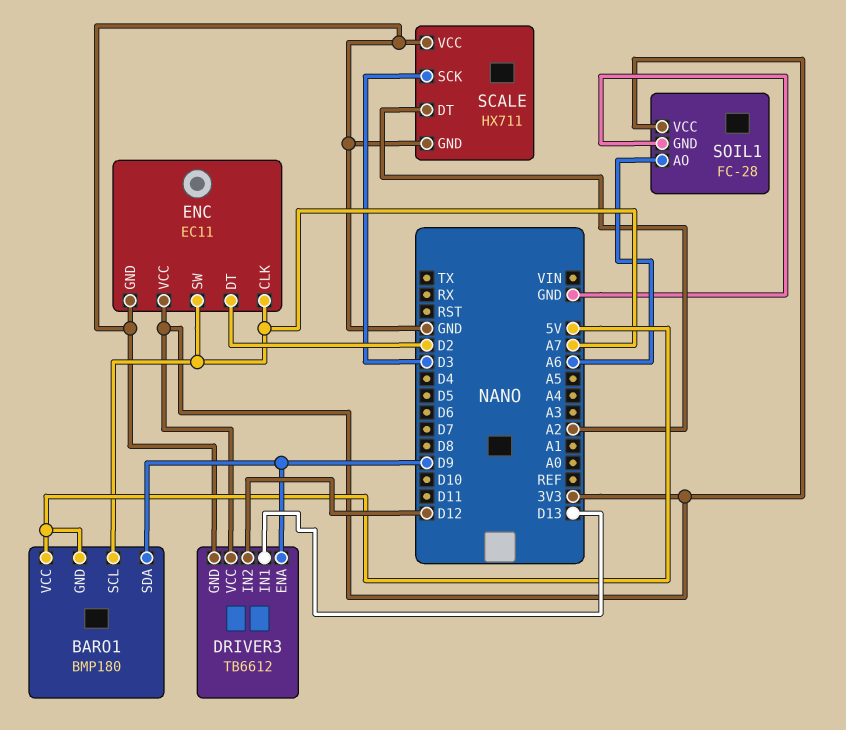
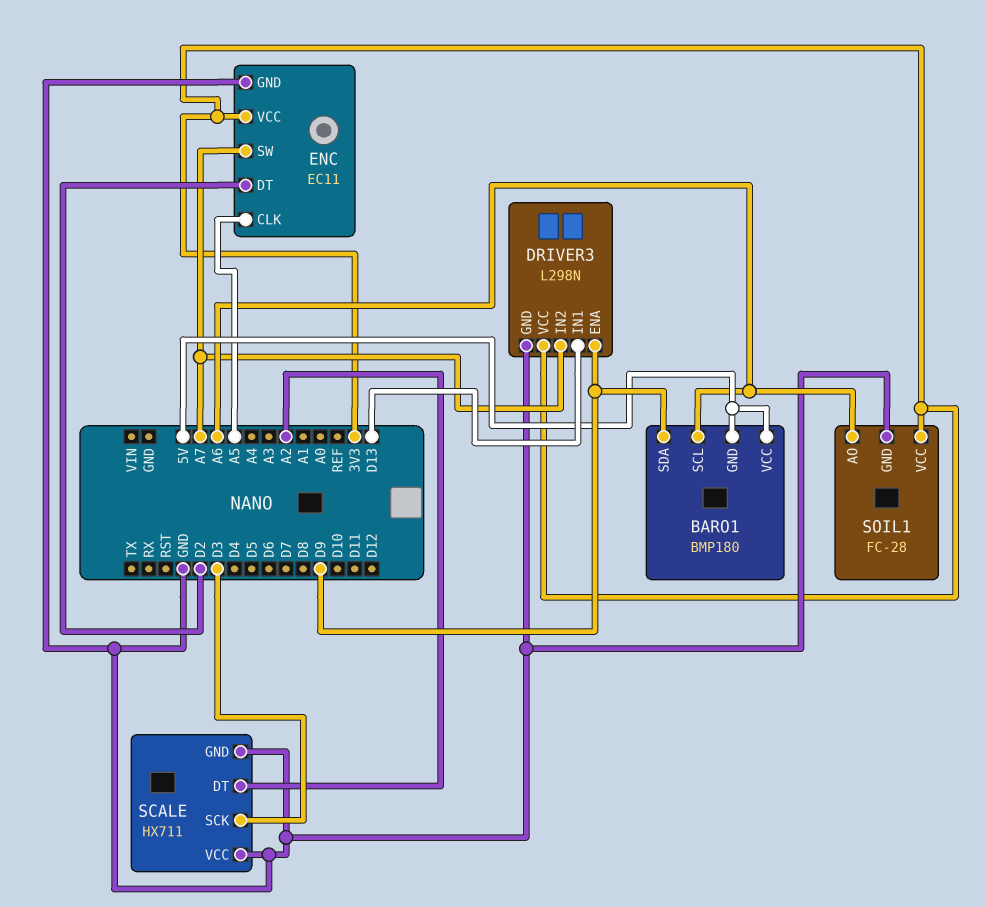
BARO1 pin SCL: A7 -> A6
DRIVER3: TB6612 -> L298N
DRIVER3 pin IN2: D12 -> A7
ENC pin CLK: A7 -> A5

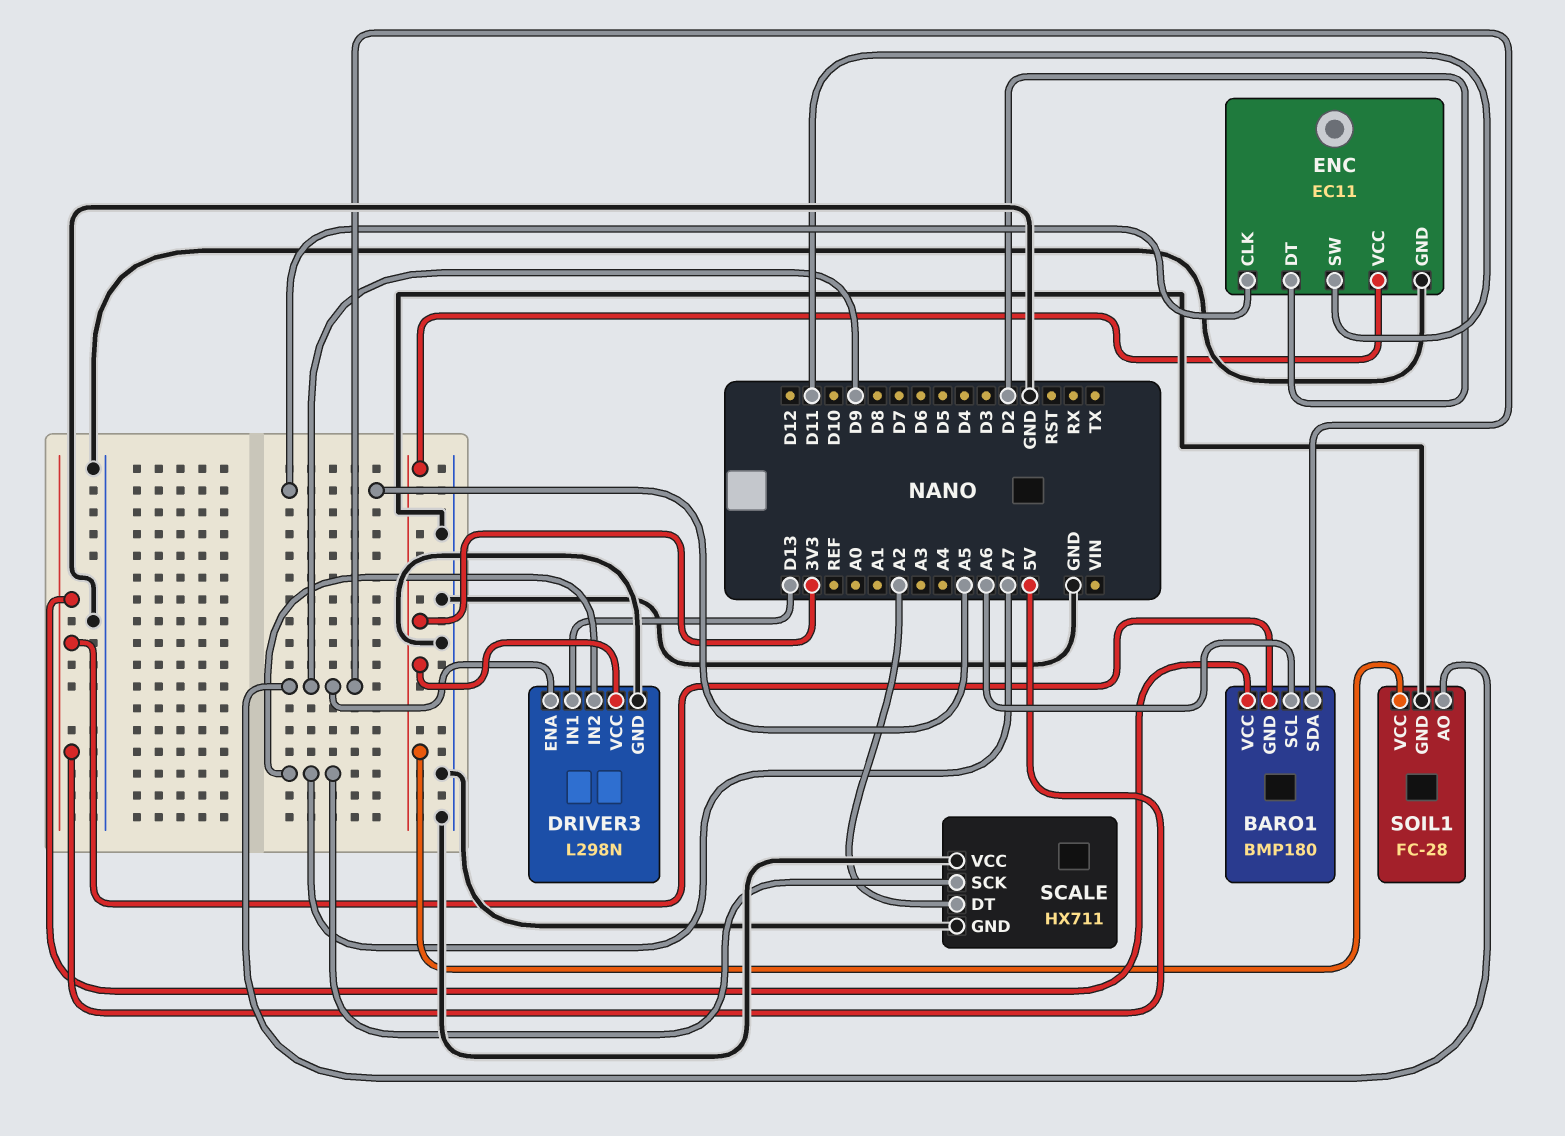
ENC pin SW: A7 -> D11
SCALE pin SCK: D3 -> A7
SOIL1 pin AO: A6 -> D9

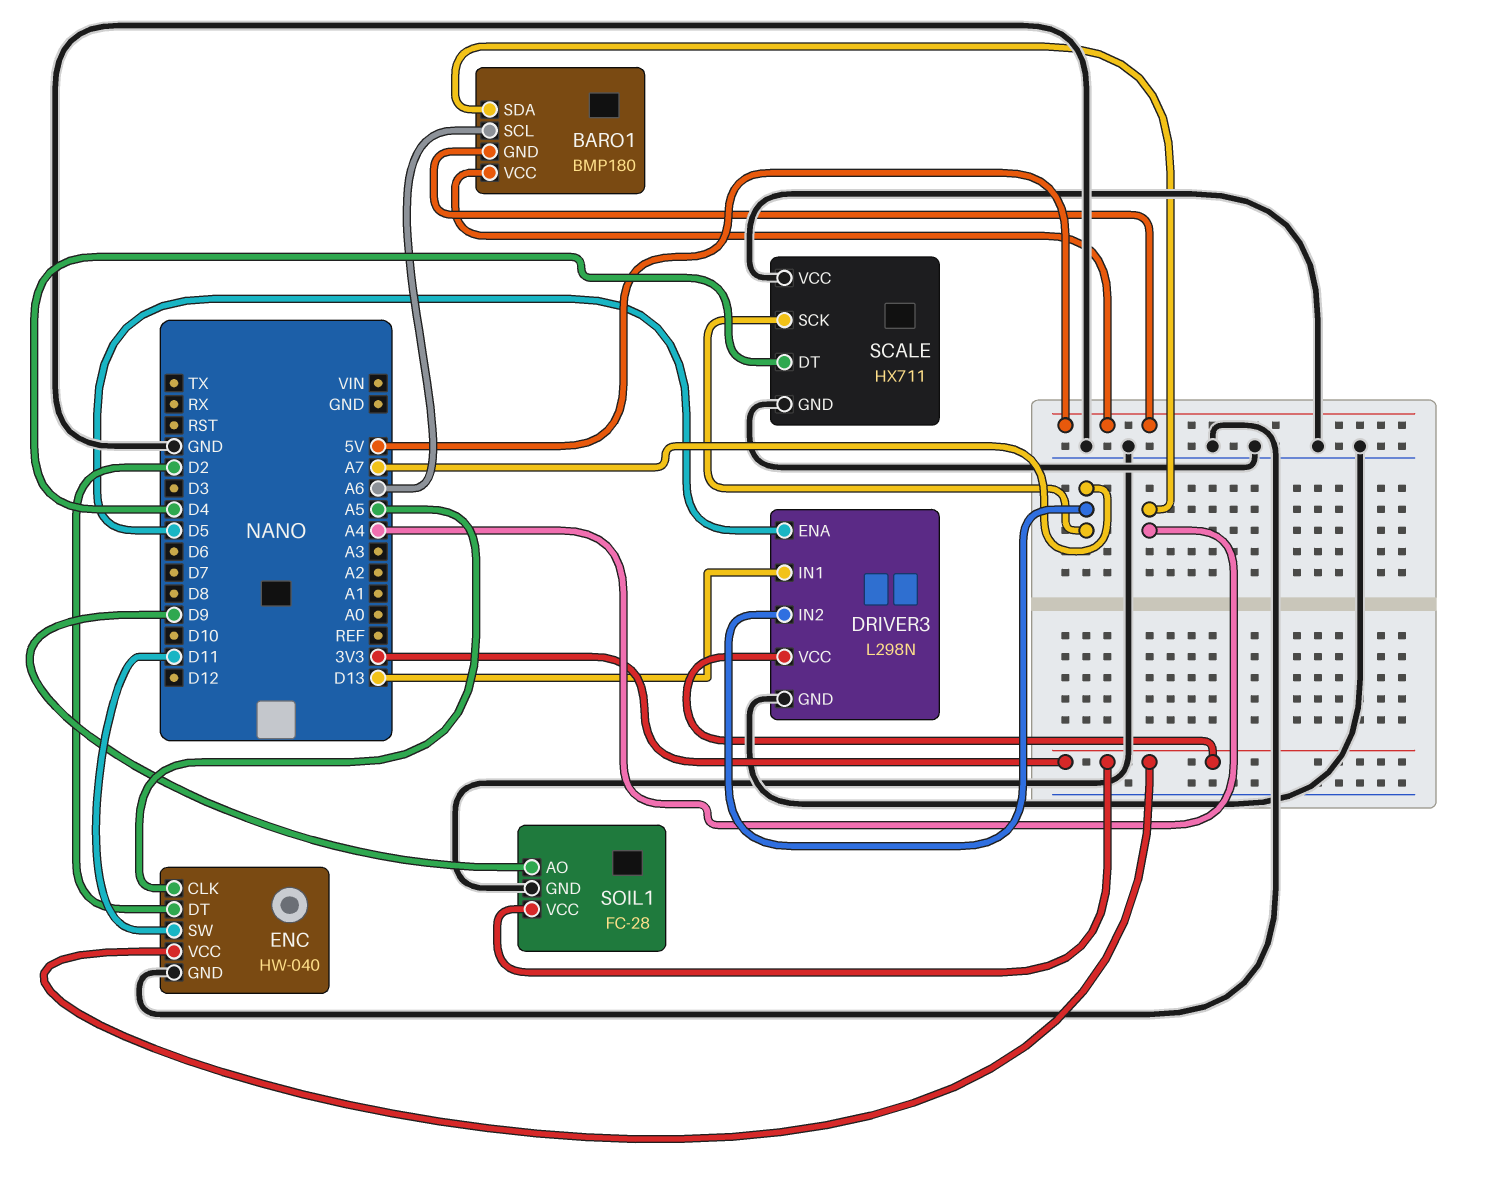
BARO1 pin SDA: D9 -> A4
DRIVER3 pin ENA: D9 -> D5
ENC: EC11 -> HW-040
SCALE pin DT: A2 -> D4

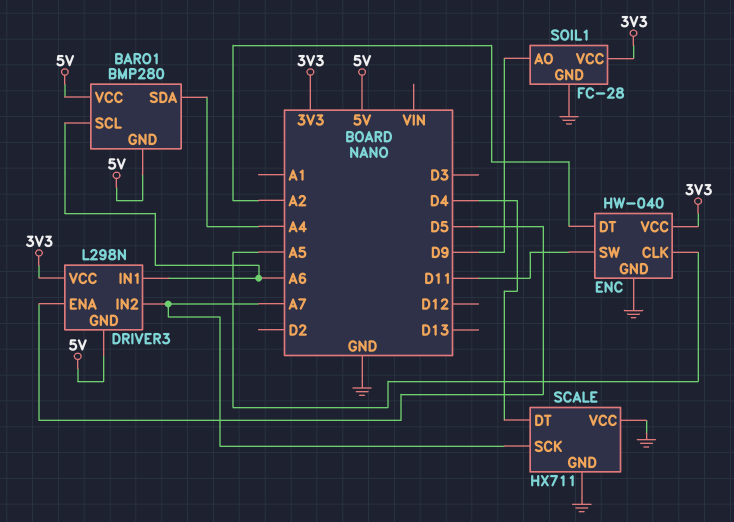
BARO1: BMP180 -> BMP280
DRIVER3 pin GND: GND -> 5V
DRIVER3 pin IN1: D13 -> A6
ENC pin DT: D2 -> A2

